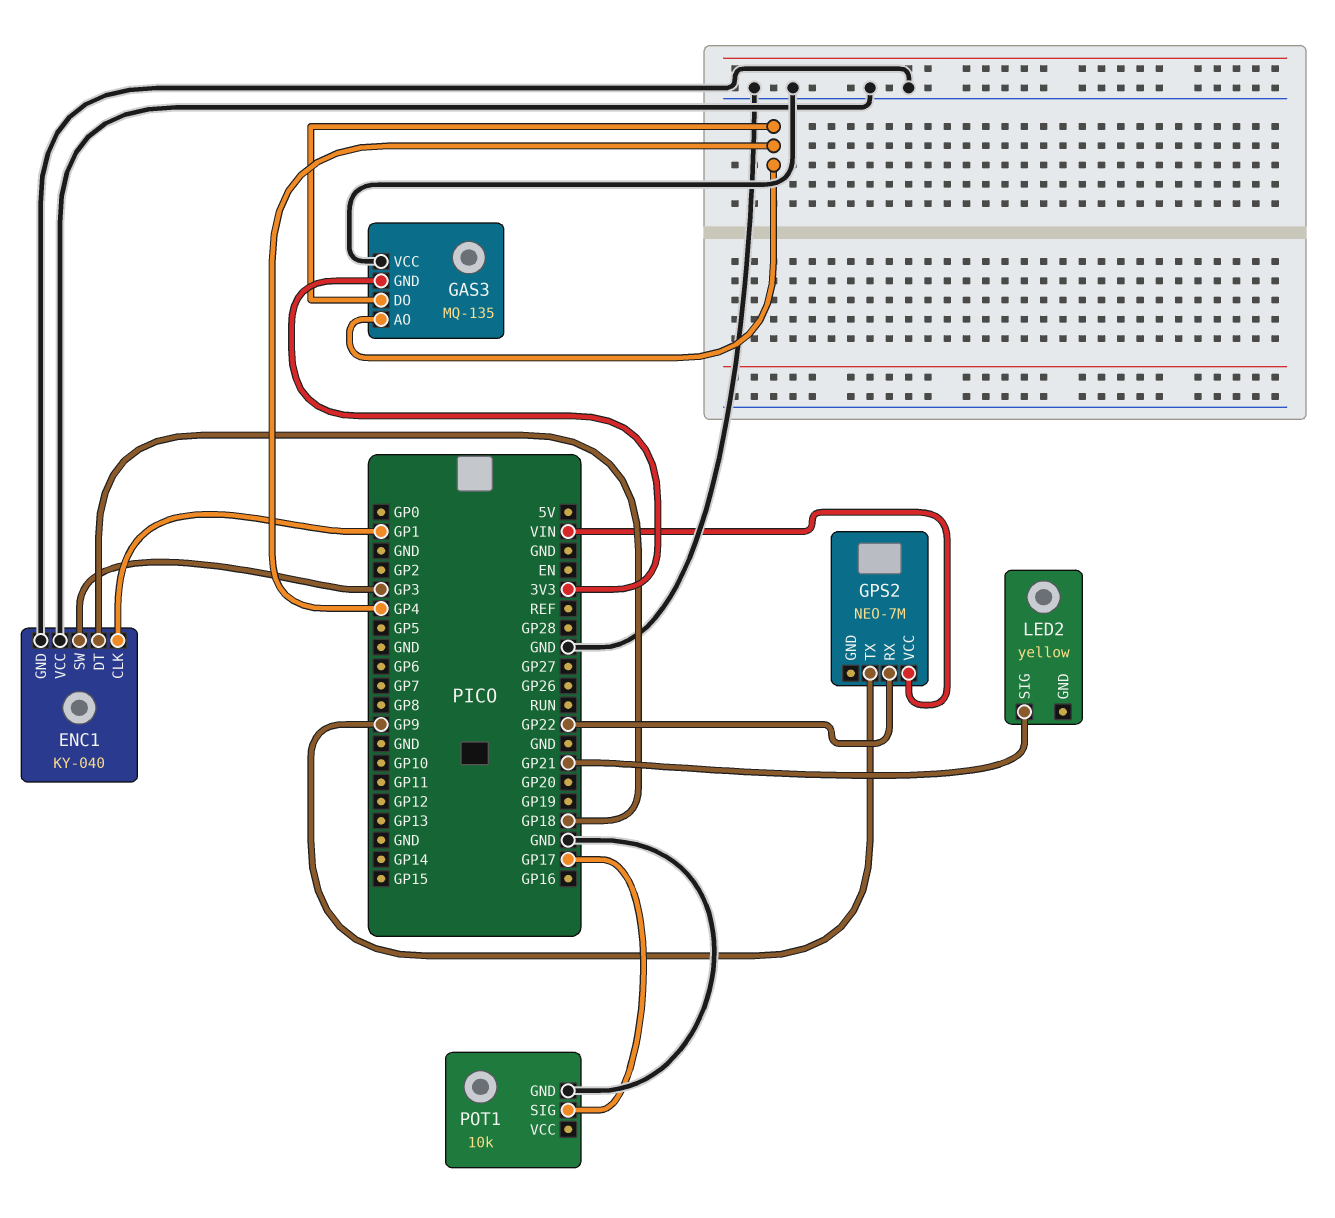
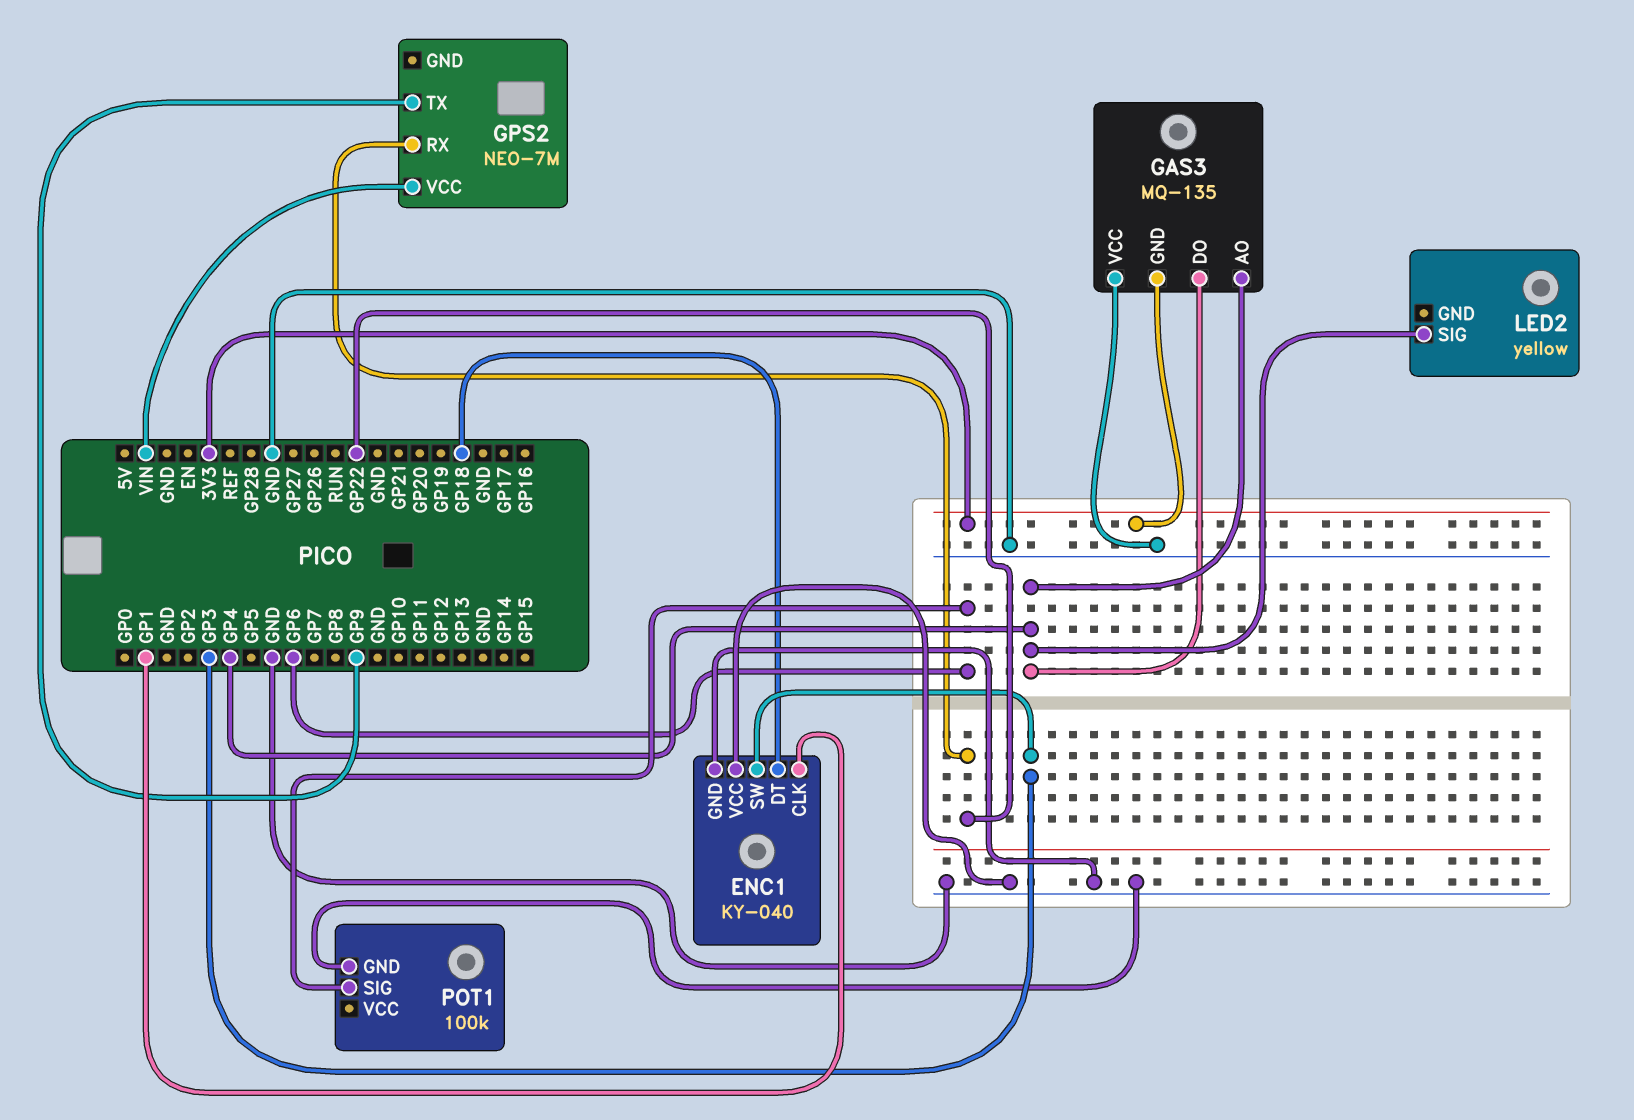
LED2 pin SIG: GP21 -> GP4
POT1: 10k -> 100k
POT1 pin SIG: GP17 -> GP6

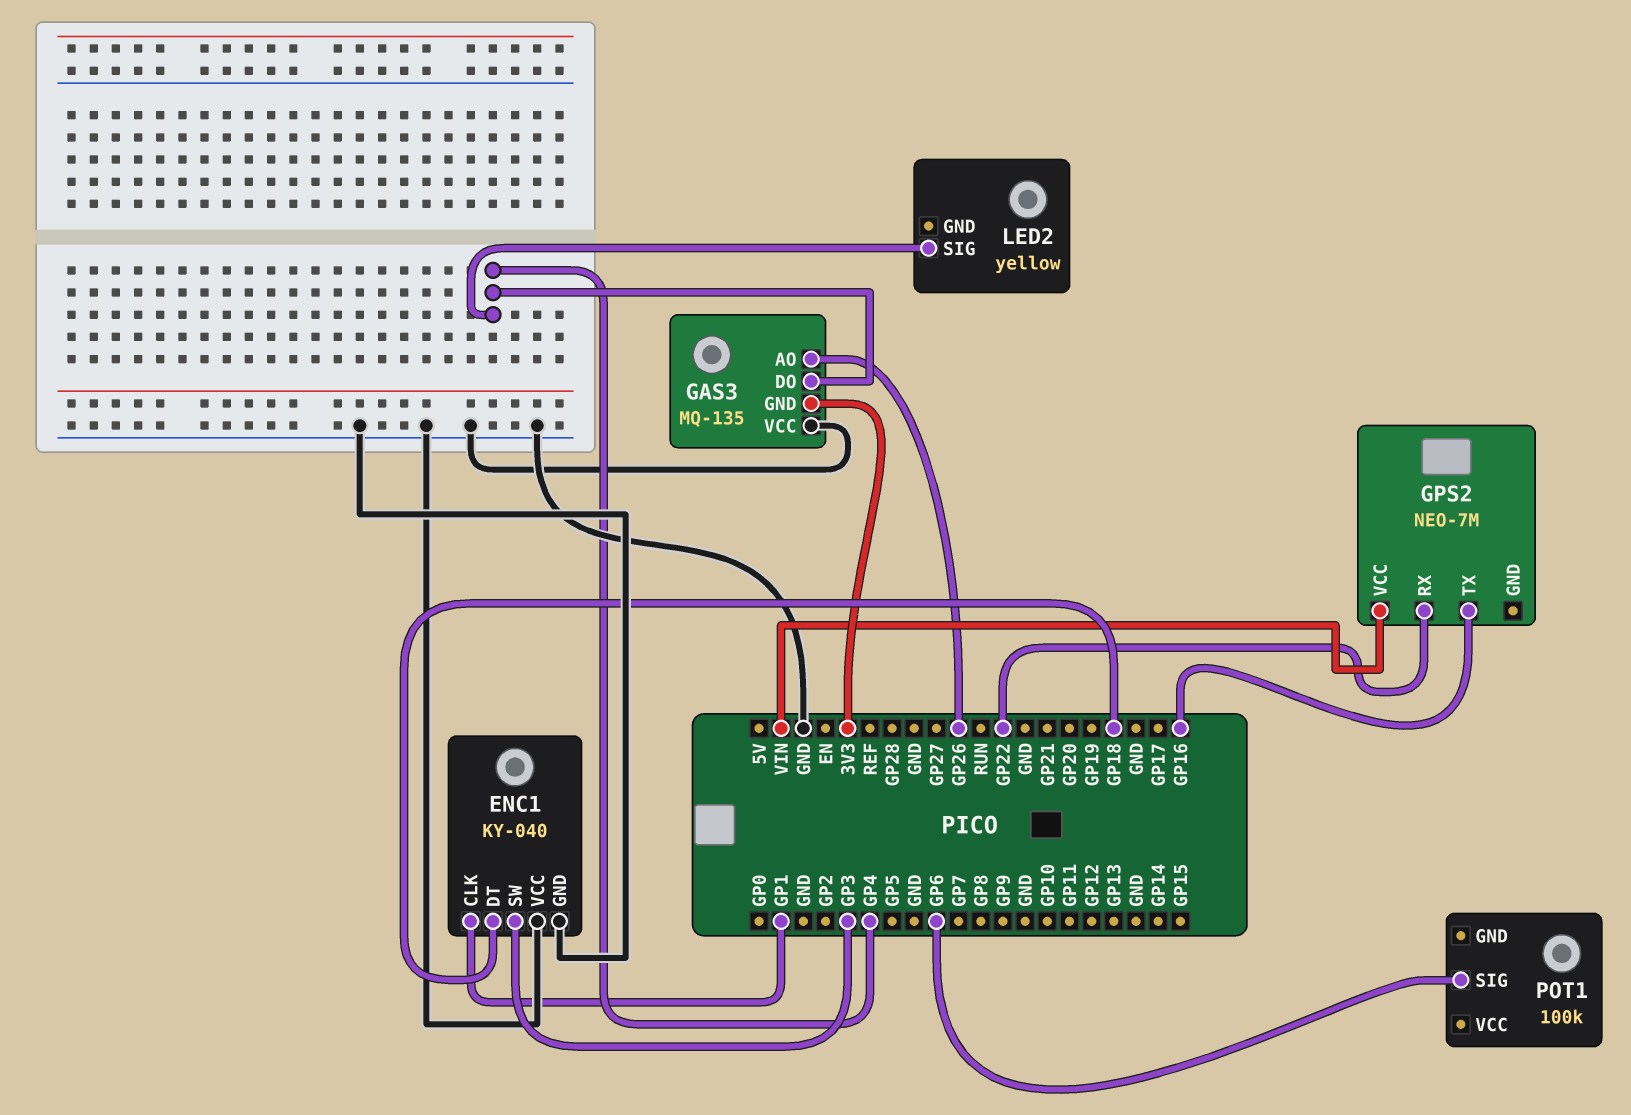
GAS3 pin AO: GP4 -> GP26
GPS2 pin TX: GP9 -> GP16
POT1 pin GND: GND -> none

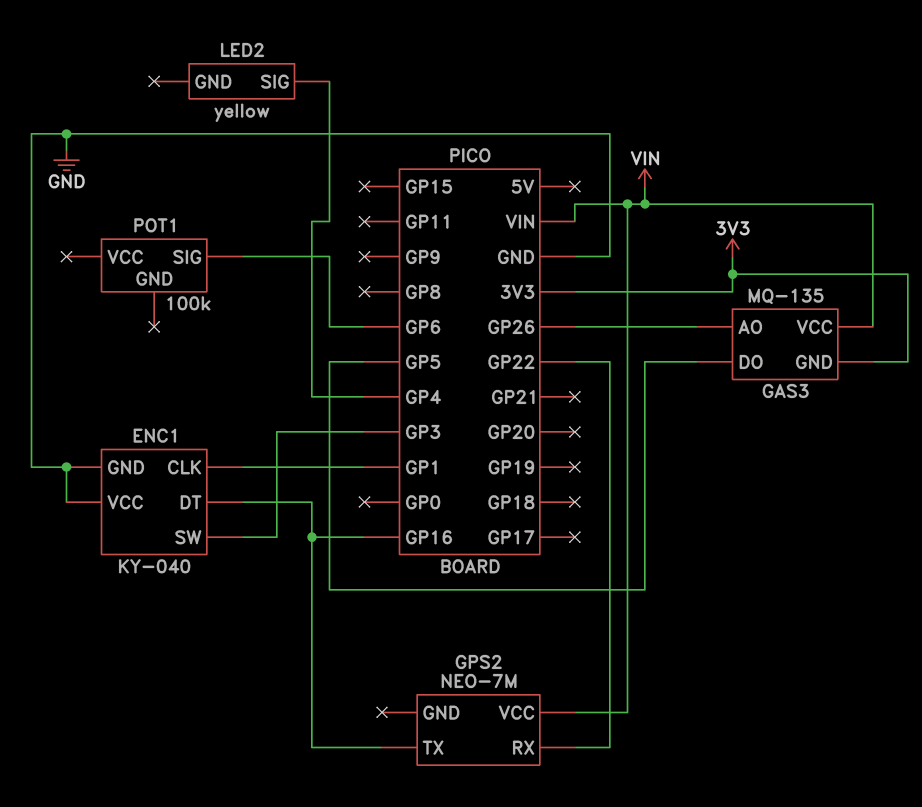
ENC1 pin DT: GP18 -> GP16
GAS3 pin DO: GP4 -> GP5
GAS3 pin VCC: GND -> VIN

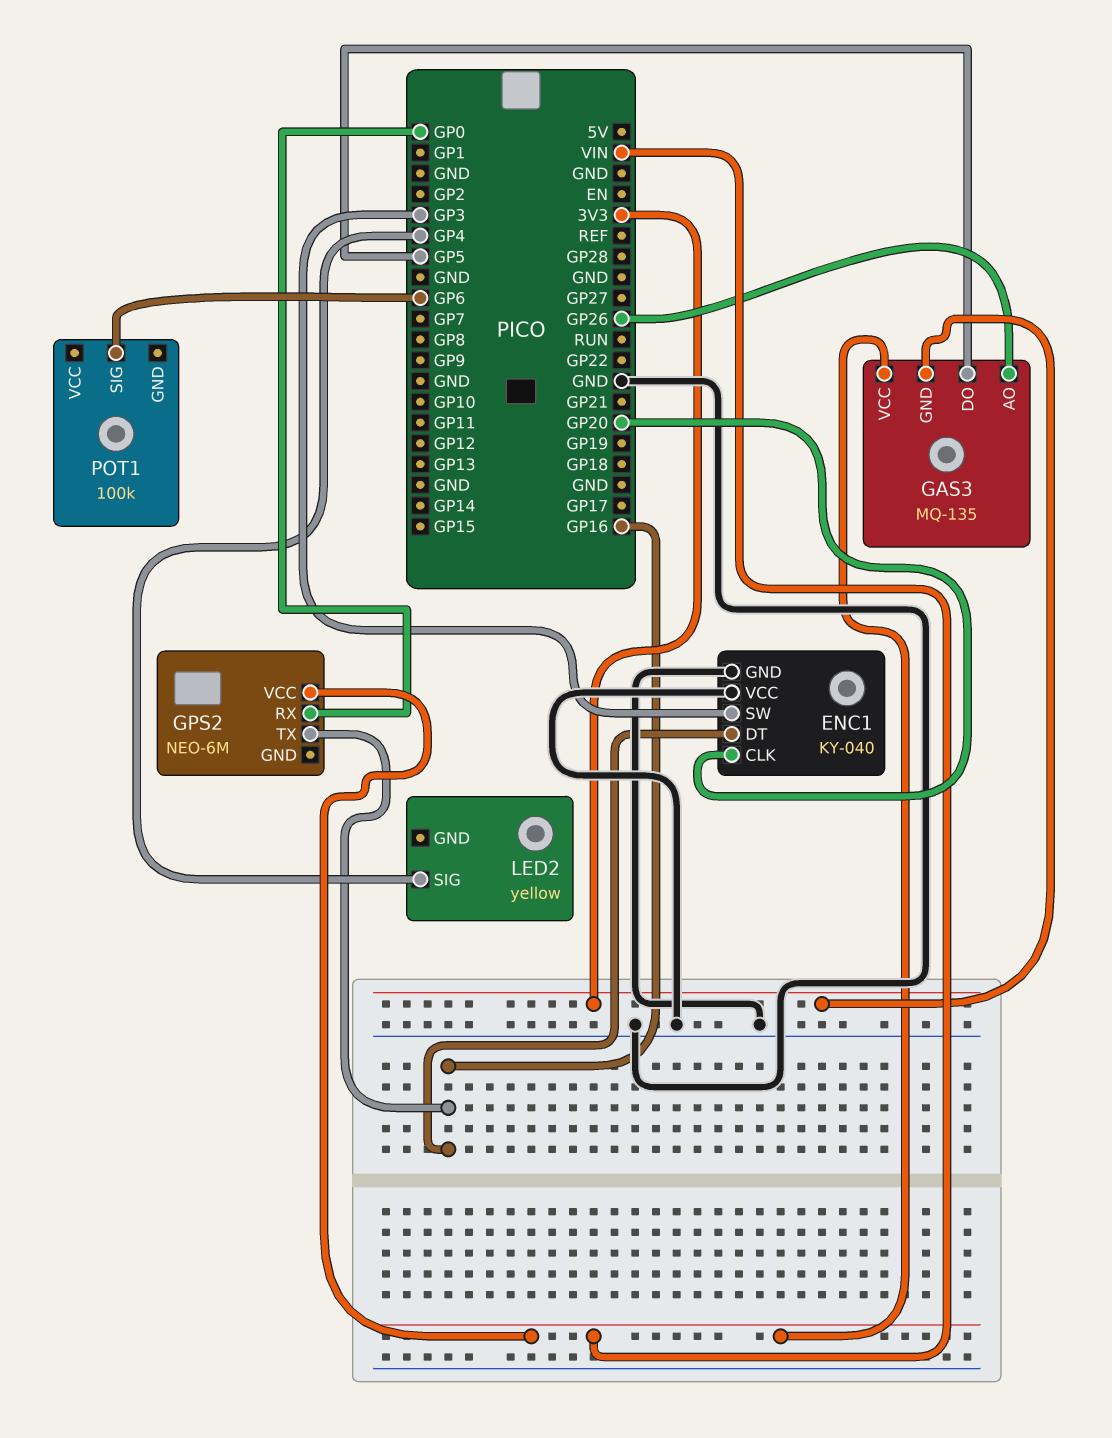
ENC1 pin CLK: GP1 -> GP20
GPS2: NEO-7M -> NEO-6M
GPS2 pin RX: GP22 -> GP0

